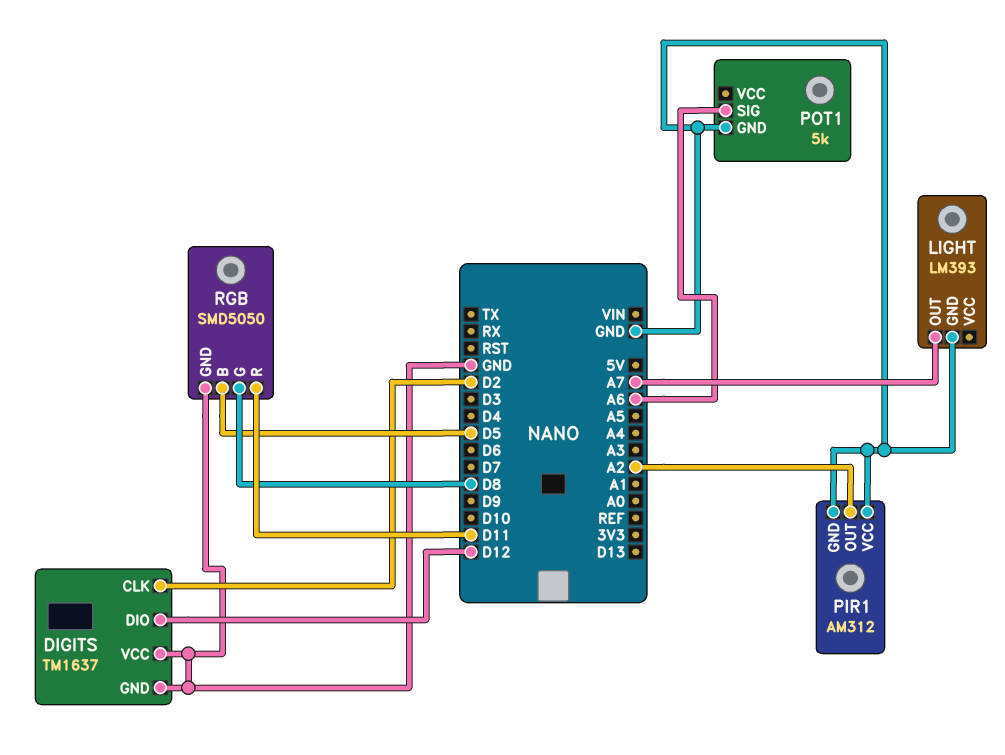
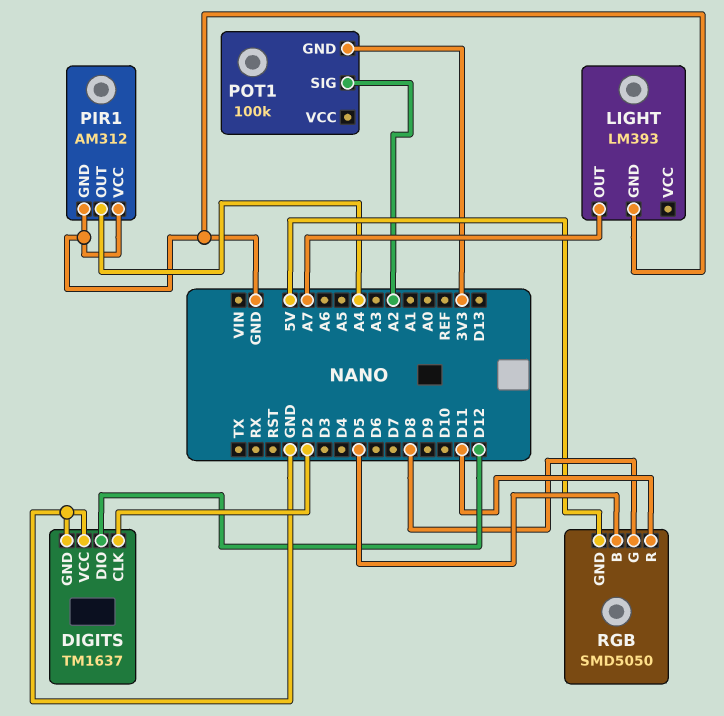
PIR1 pin OUT: A2 -> A4
POT1: 5k -> 100k
POT1 pin GND: GND -> 3V3
POT1 pin SIG: A6 -> A2
RGB pin GND: GND -> 5V

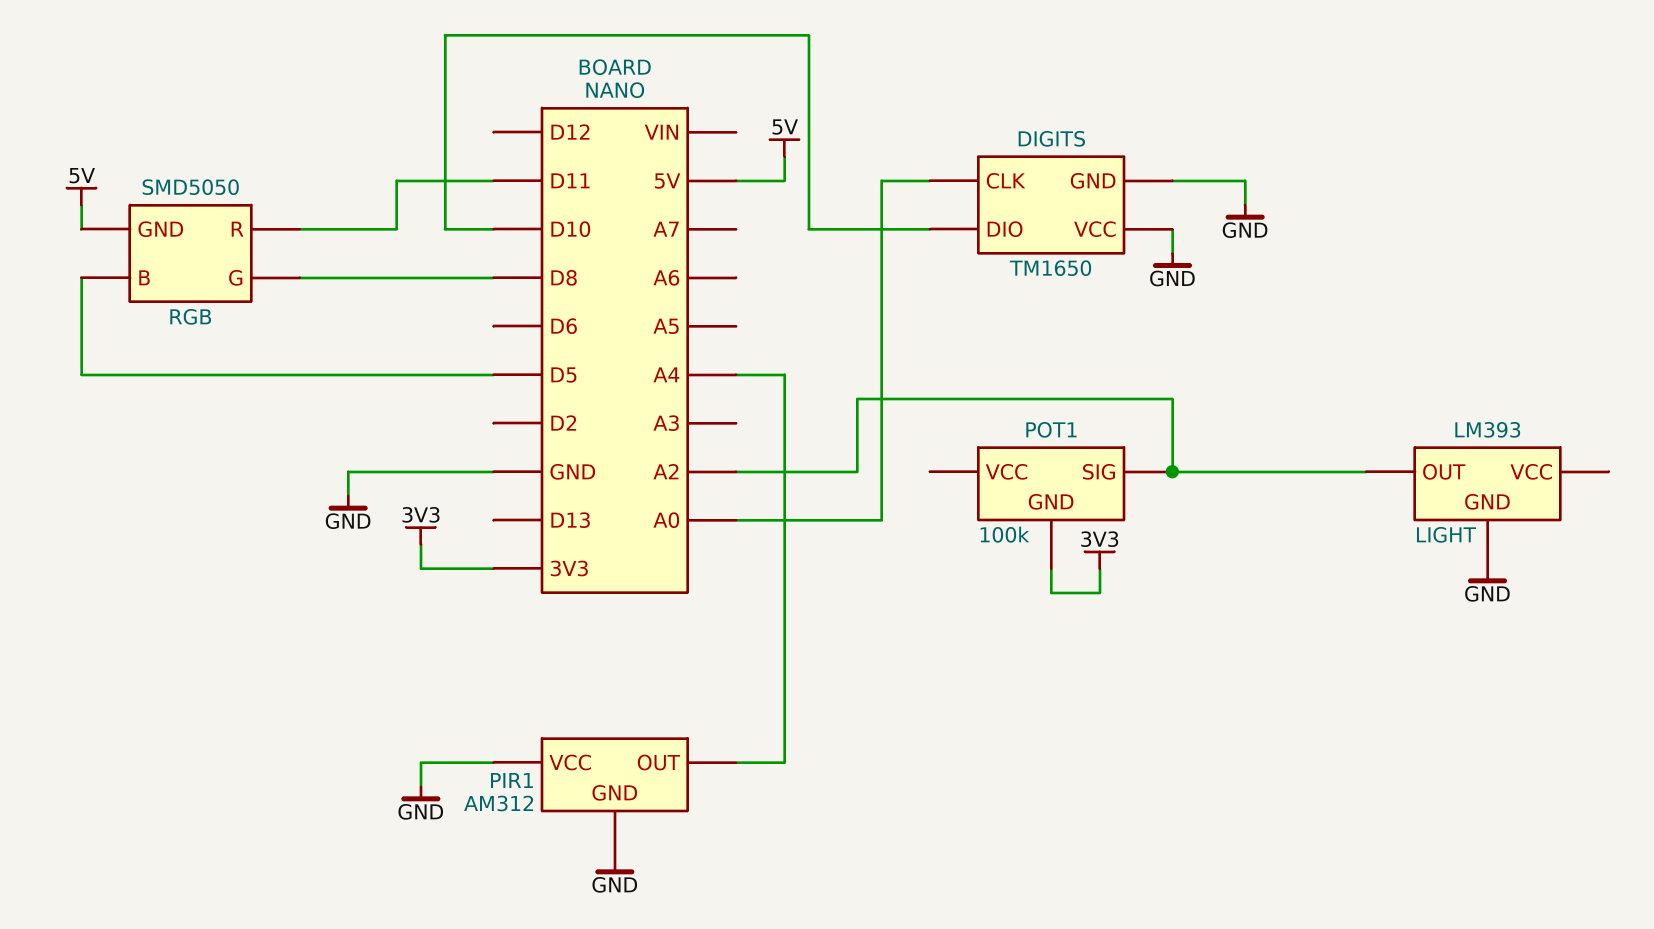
DIGITS: TM1637 -> TM1650
DIGITS pin CLK: D2 -> A0
DIGITS pin DIO: D12 -> D10
LIGHT pin OUT: A7 -> A2

